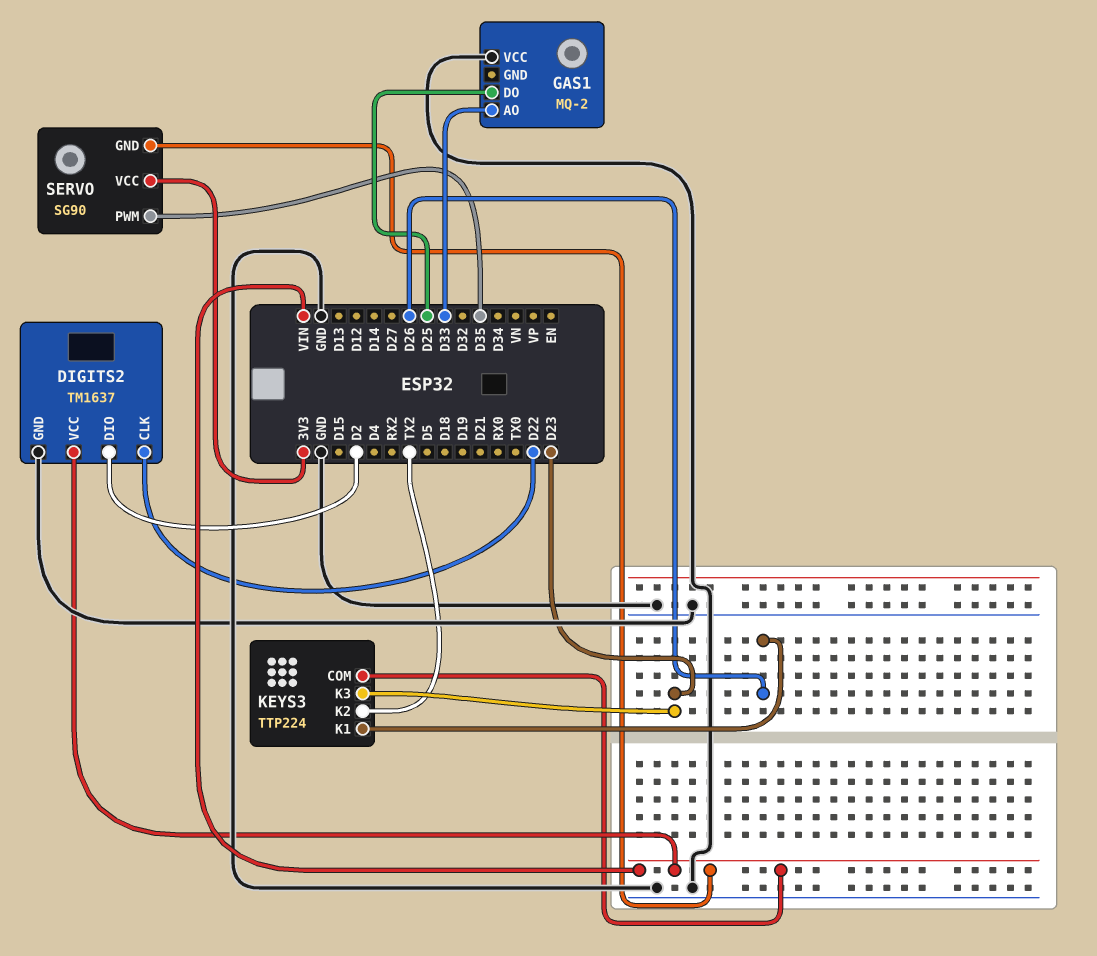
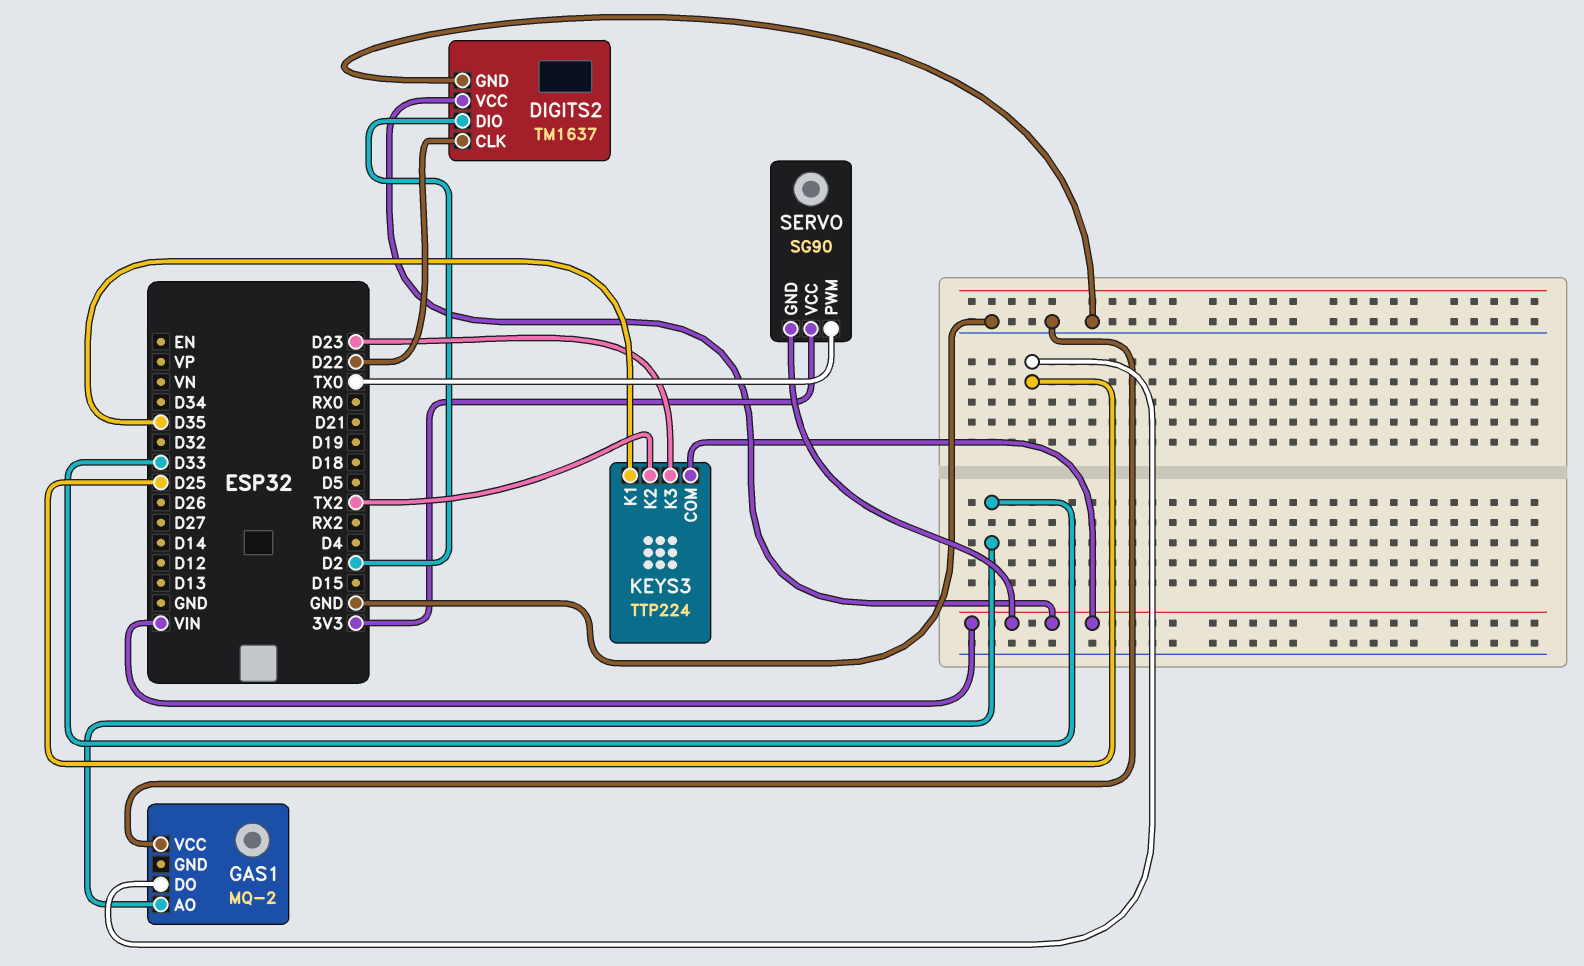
KEYS3 pin K1: D26 -> D35
SERVO pin PWM: D35 -> TX0

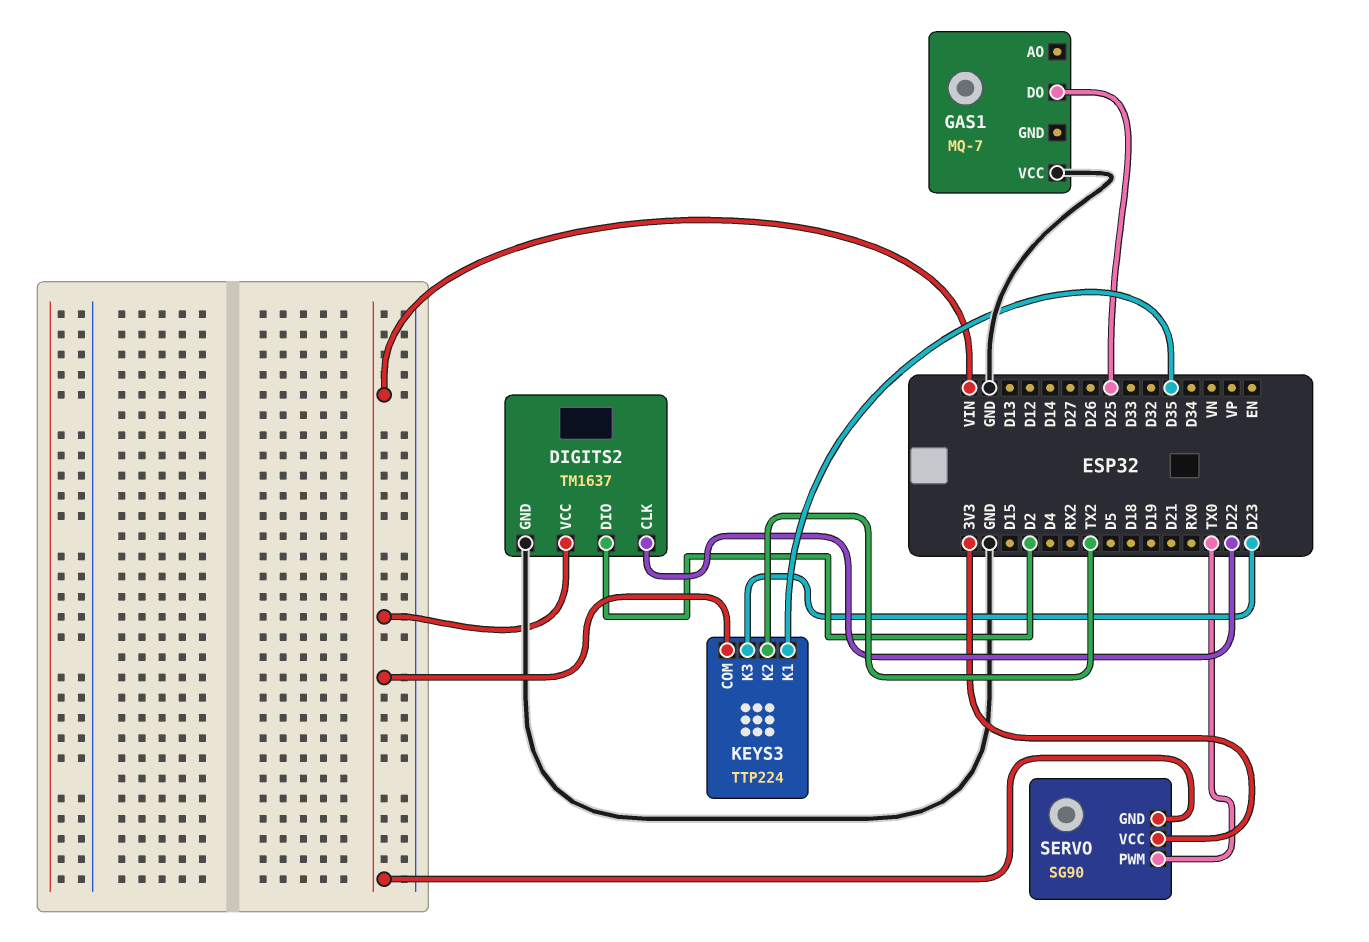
GAS1: MQ-2 -> MQ-7
GAS1 pin AO: D33 -> none

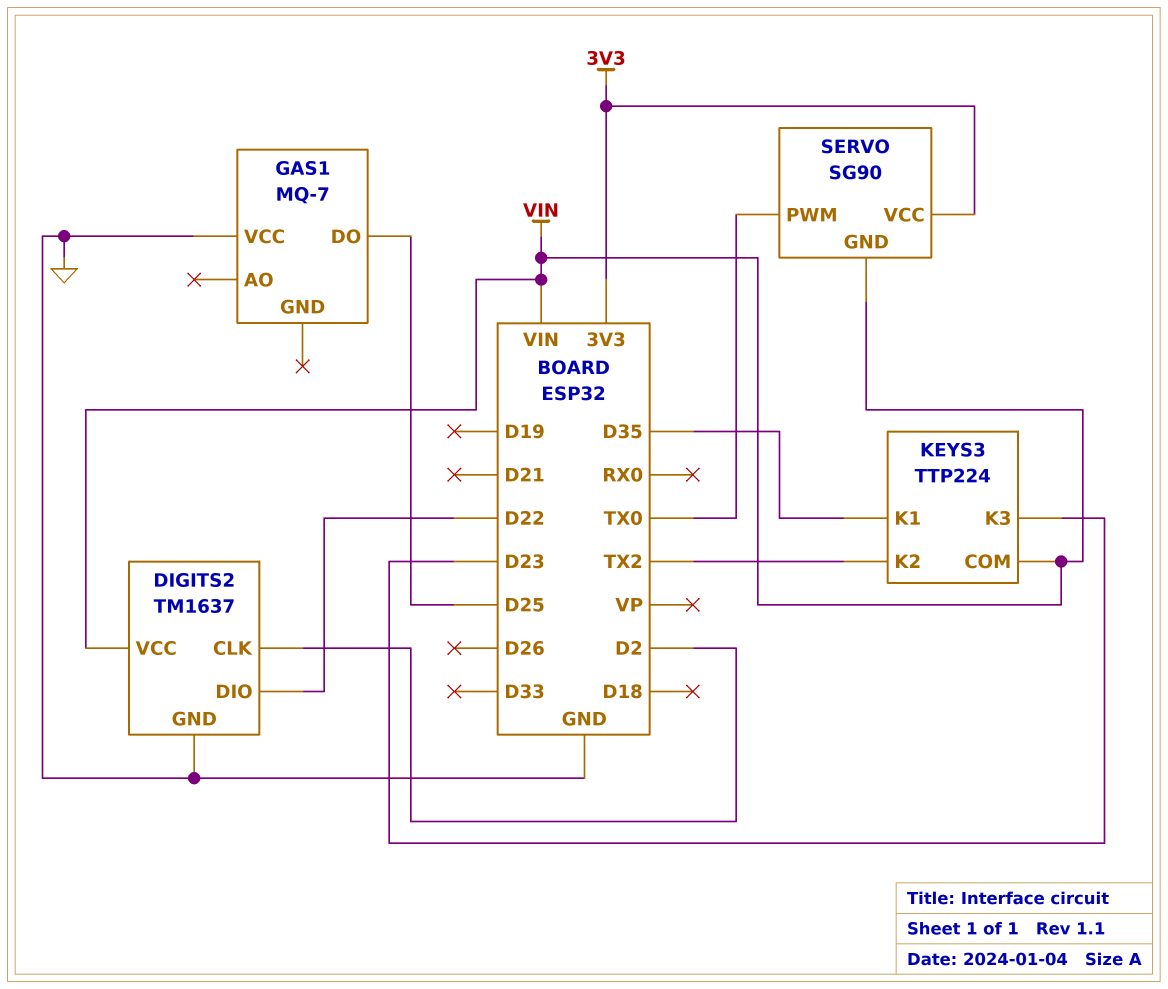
DIGITS2 pin CLK: D22 -> D2
DIGITS2 pin DIO: D2 -> D22

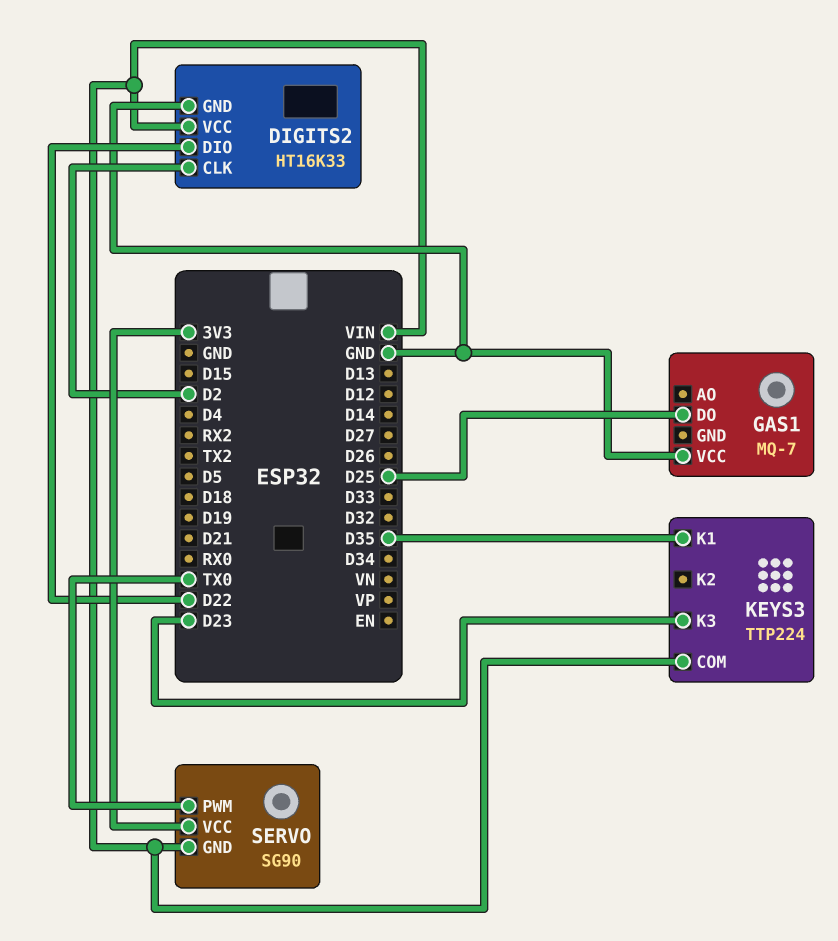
DIGITS2: TM1637 -> HT16K33
KEYS3 pin K2: TX2 -> none

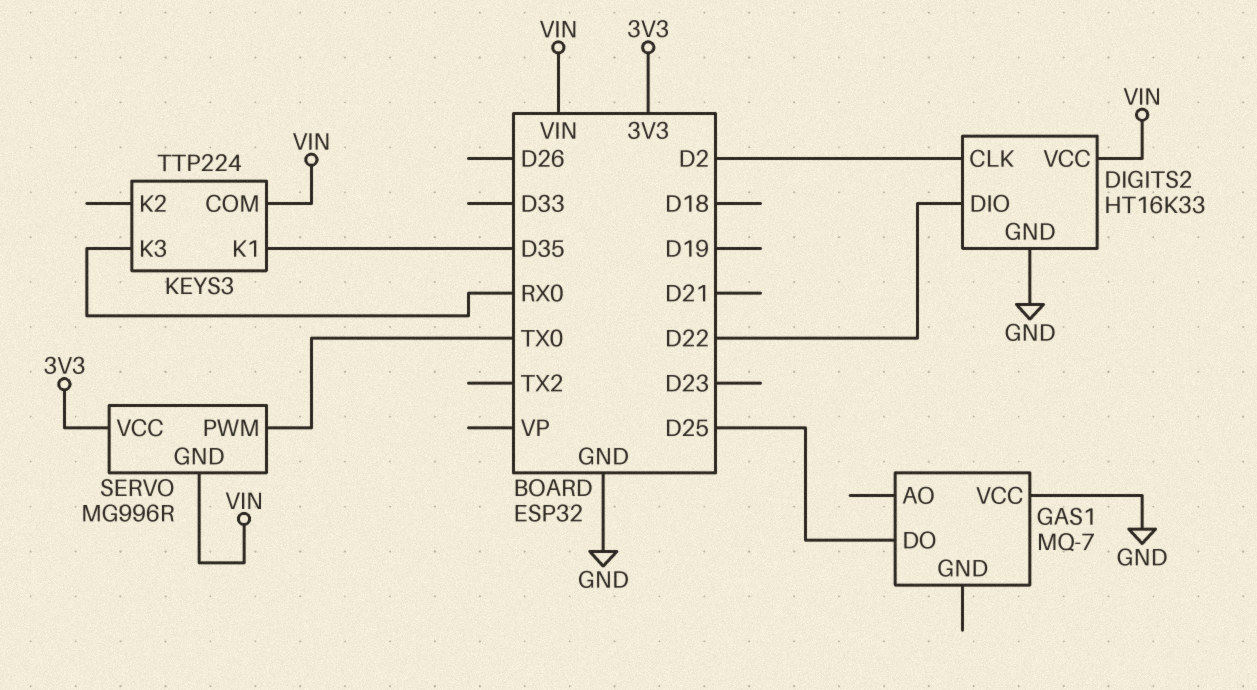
KEYS3 pin K3: D23 -> RX0
SERVO: SG90 -> MG996R

